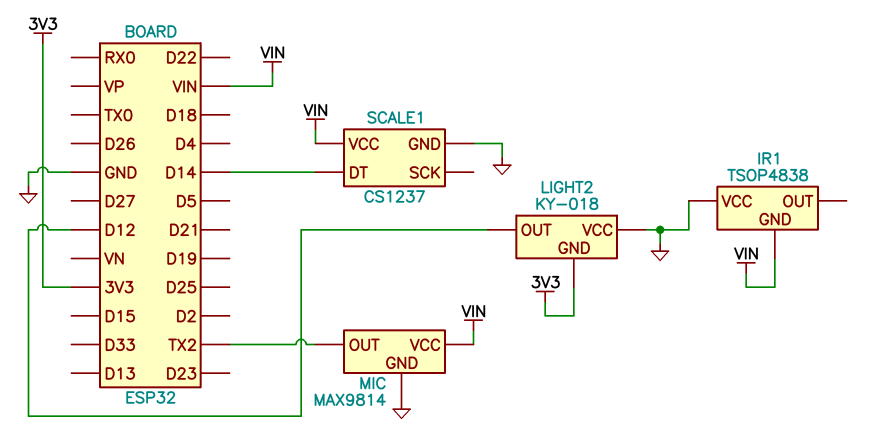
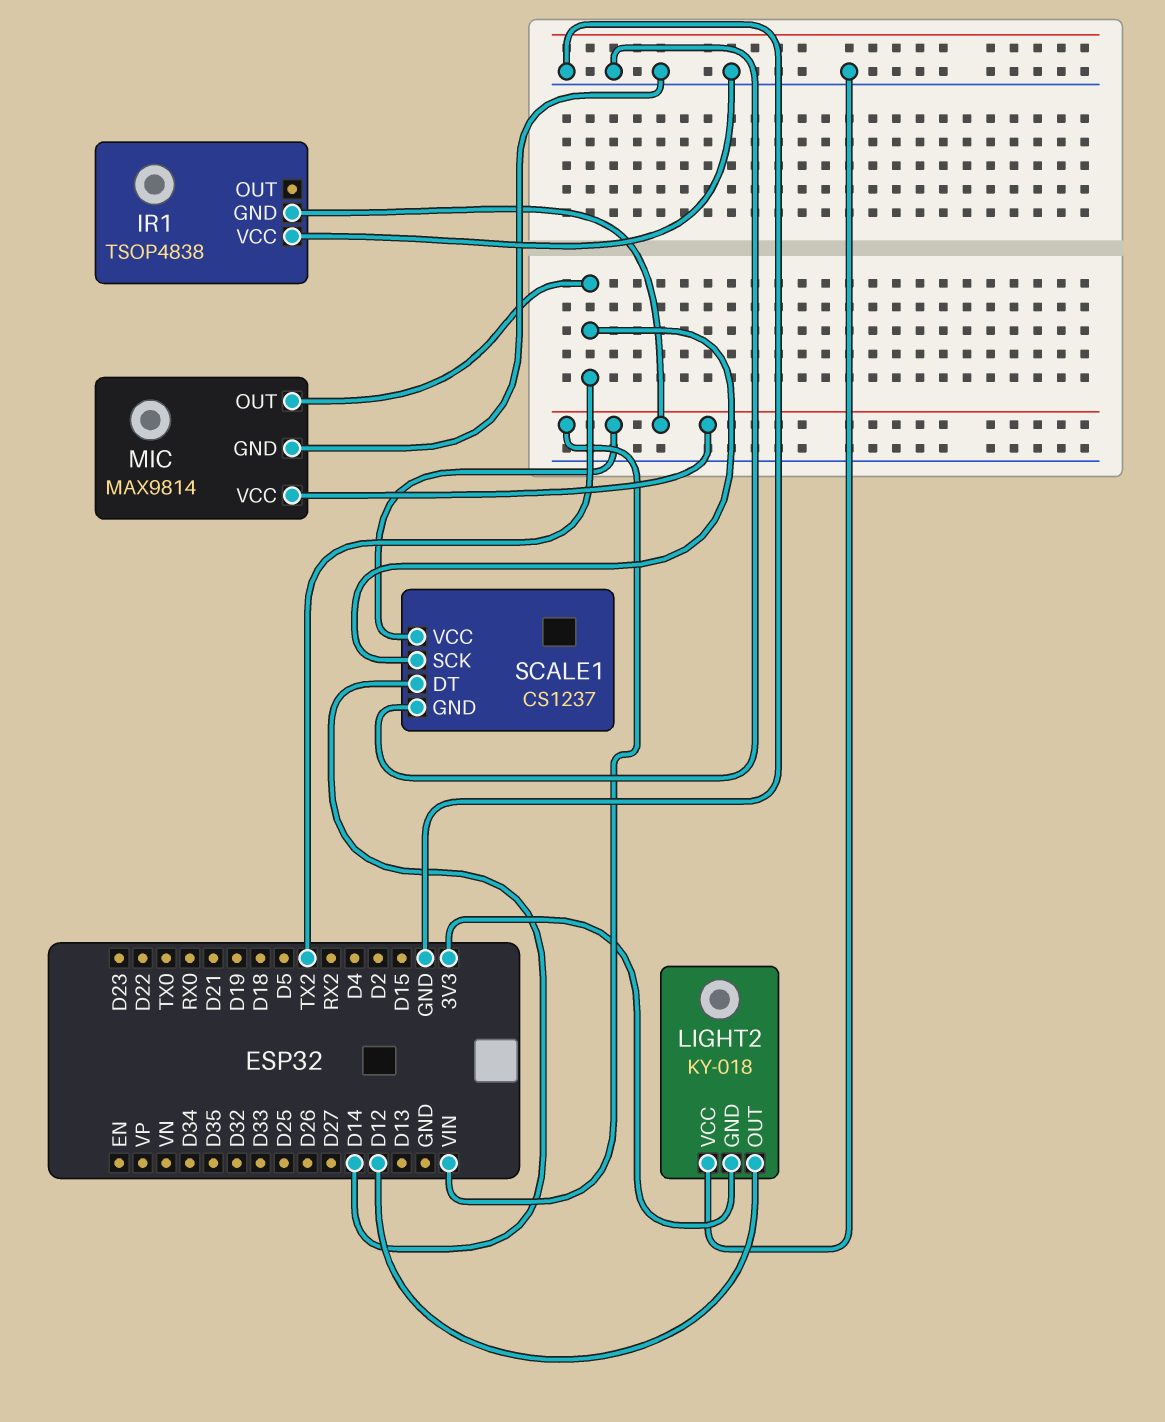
SCALE1 pin SCK: none -> TX2

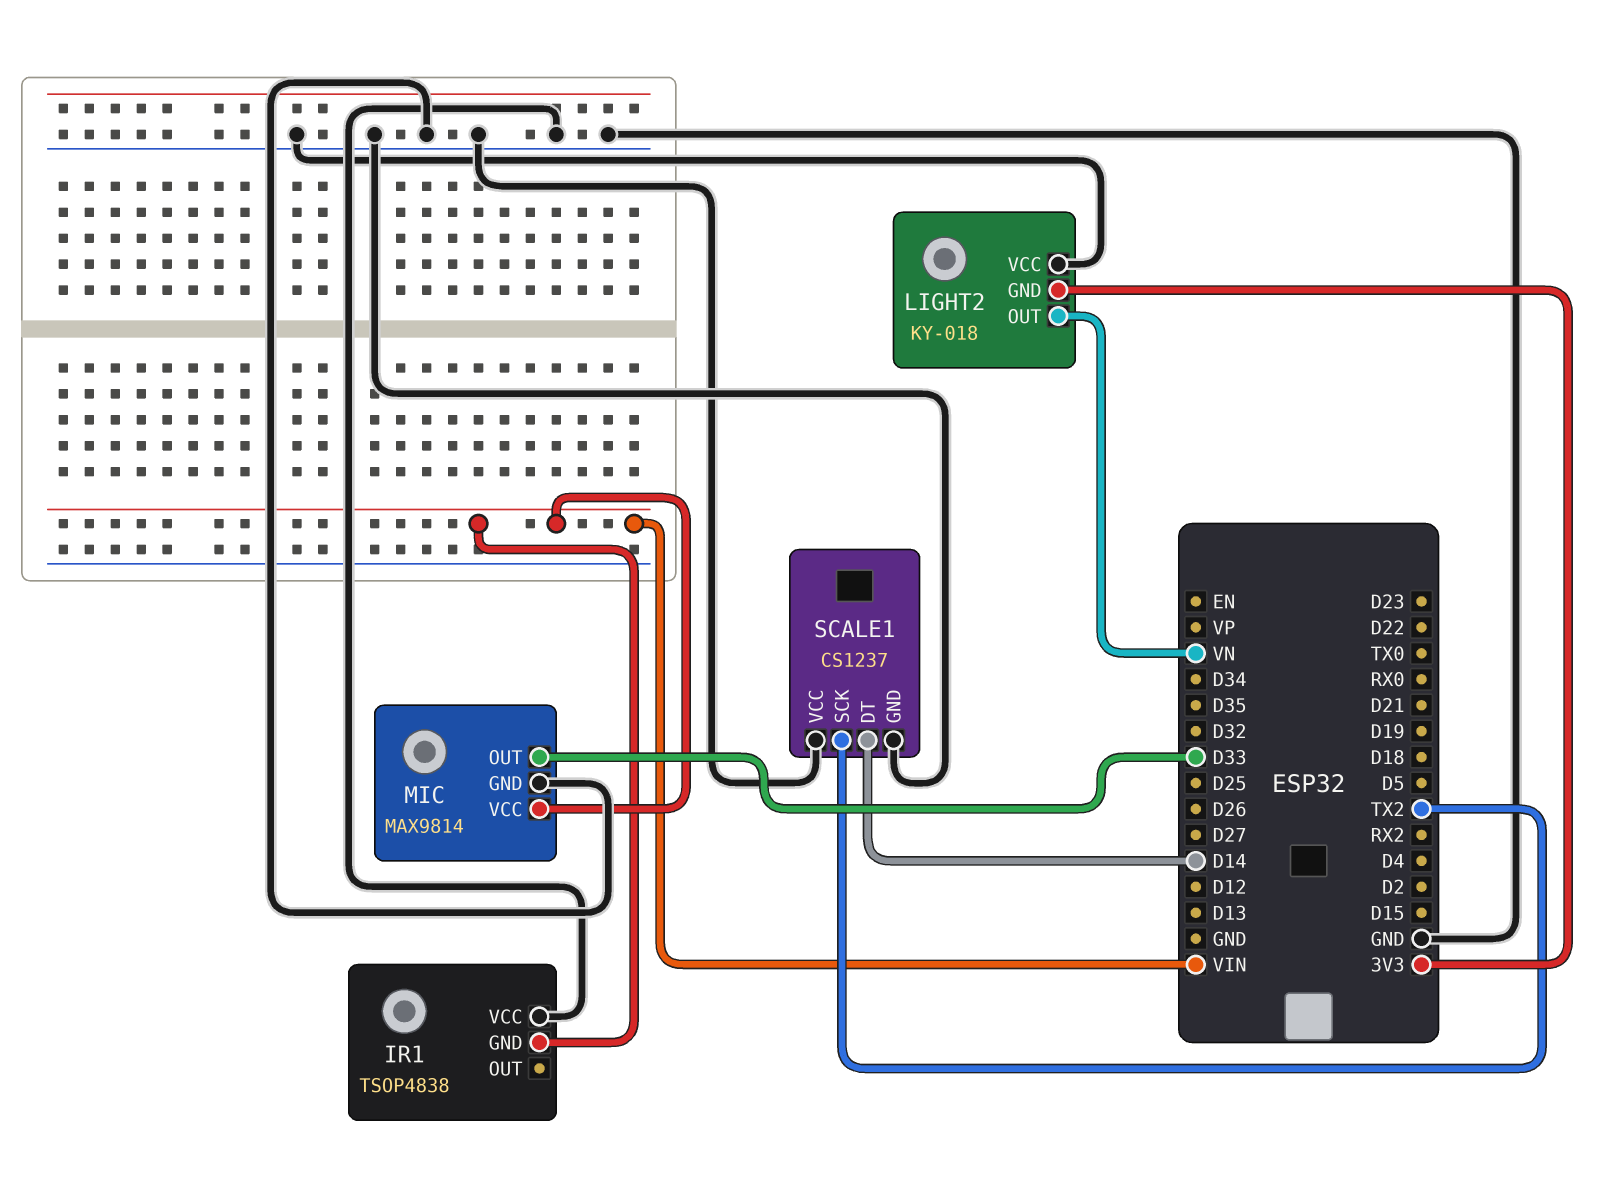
LIGHT2 pin OUT: D12 -> VN
MIC pin OUT: TX2 -> D33
SCALE1 pin VCC: VIN -> GND

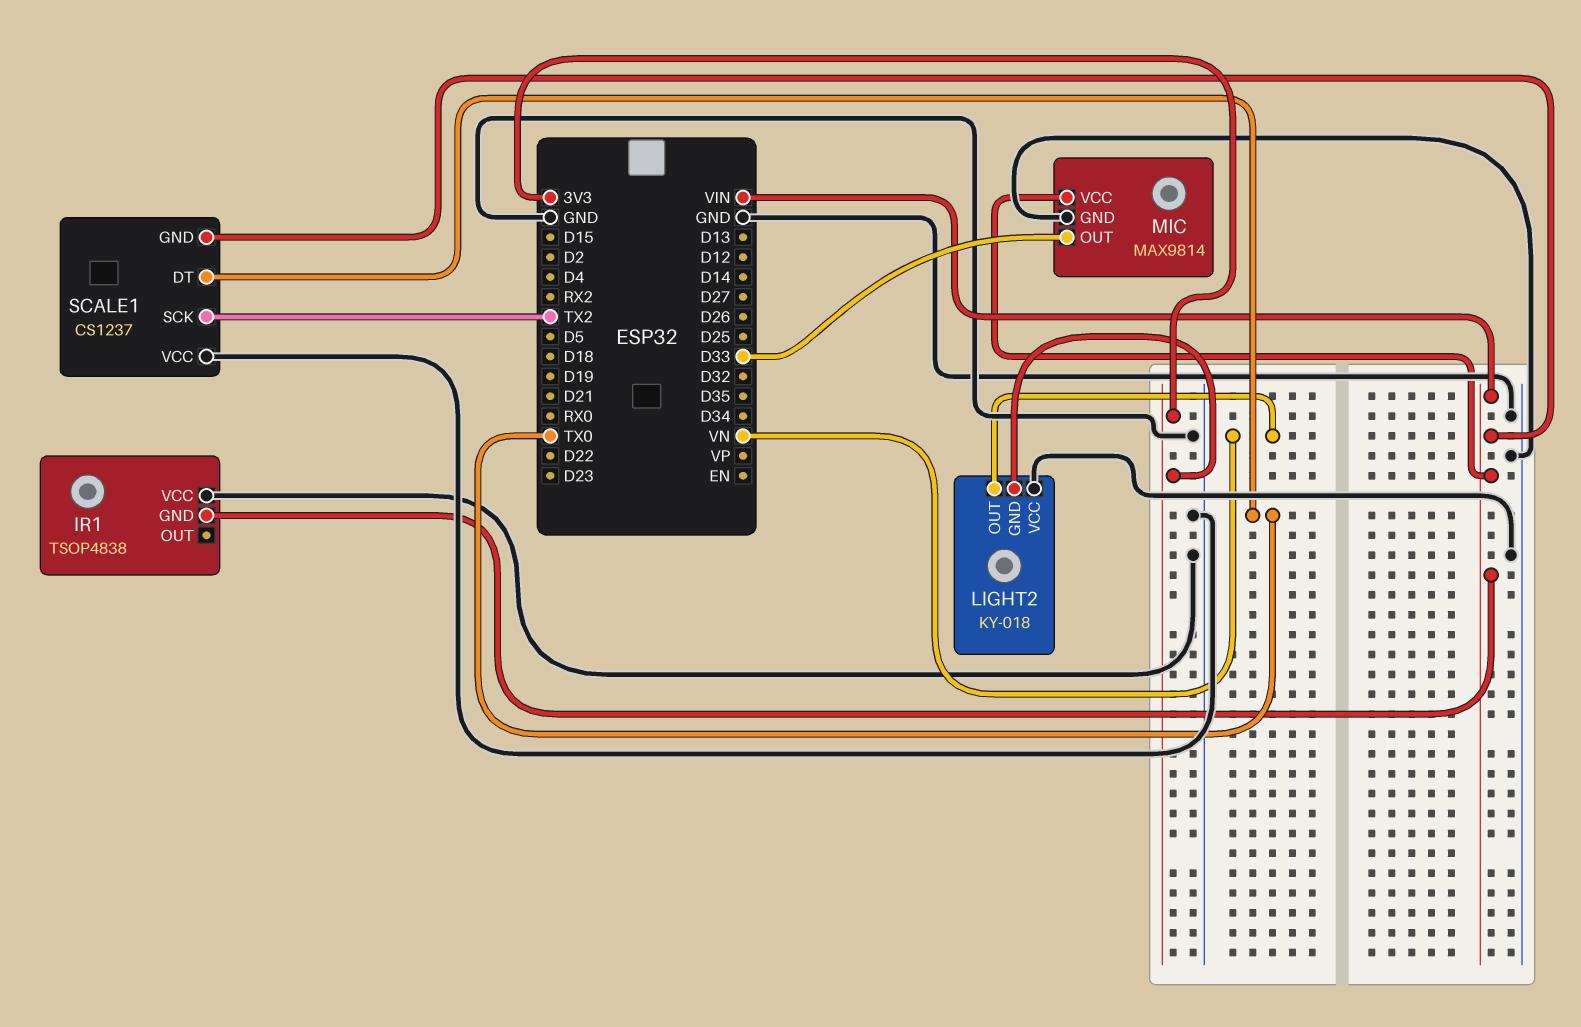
SCALE1 pin DT: D14 -> TX0
SCALE1 pin GND: GND -> VIN

